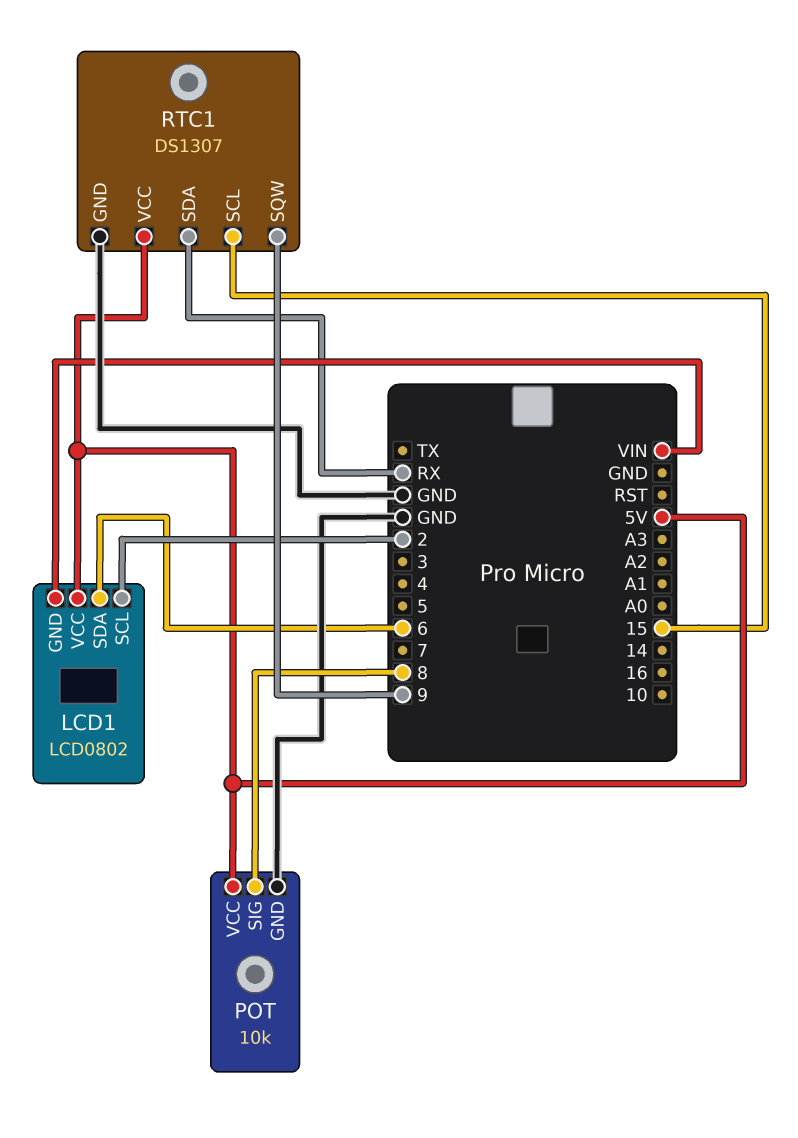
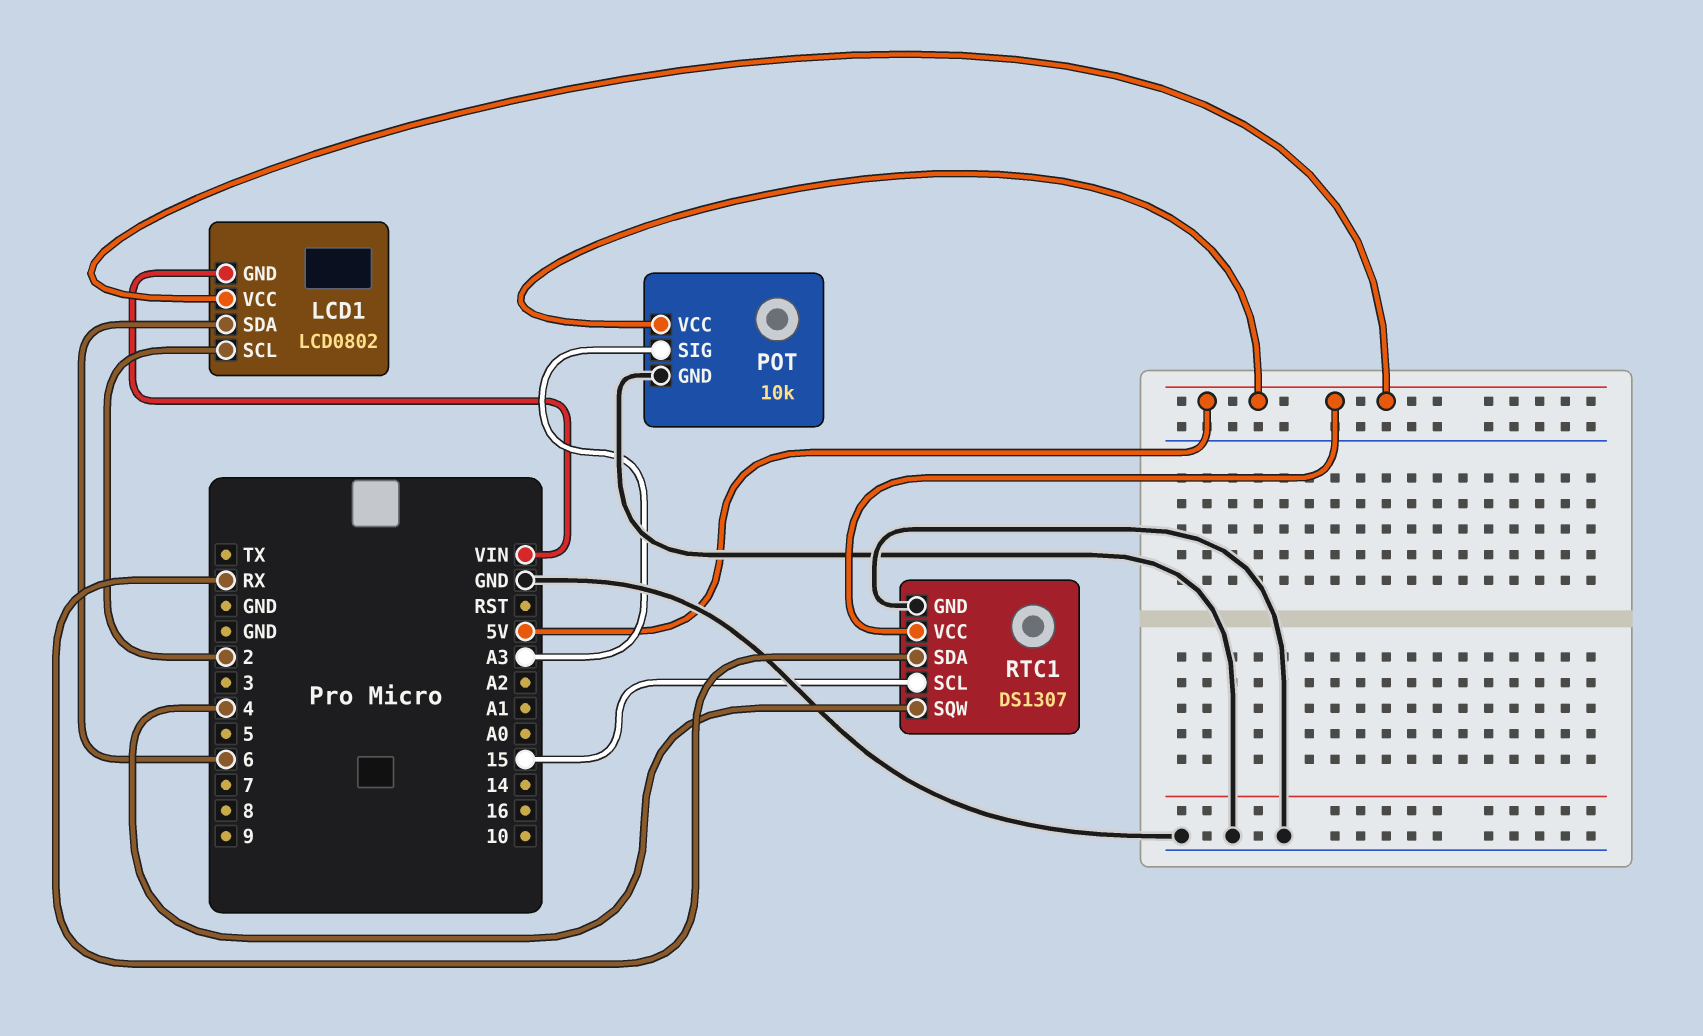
POT pin SIG: 8 -> A3
RTC1 pin SQW: 9 -> 4

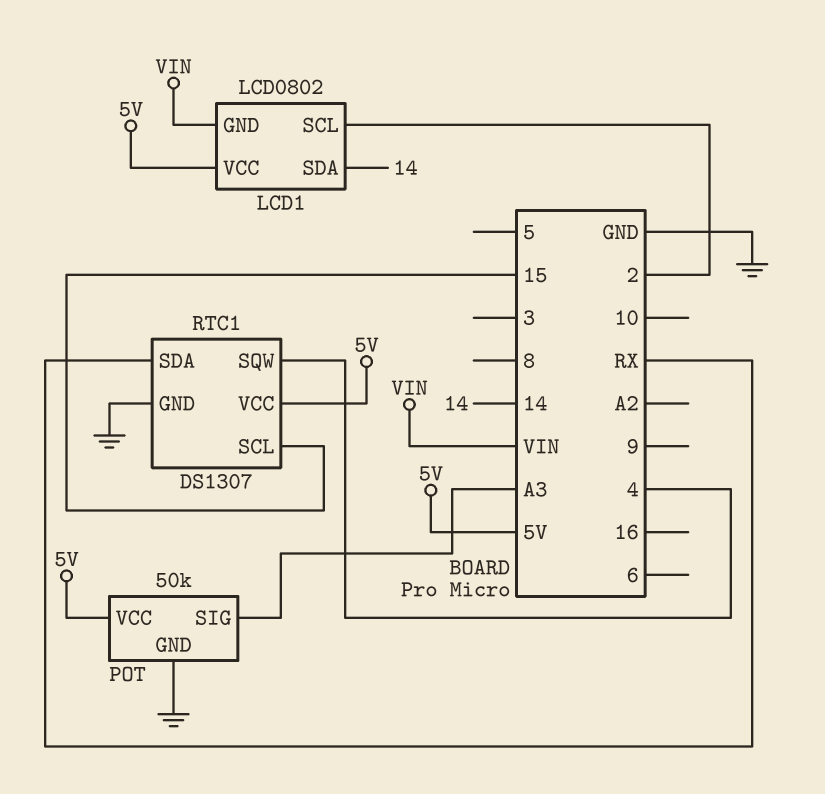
LCD1 pin SDA: 6 -> 14
POT: 10k -> 50k

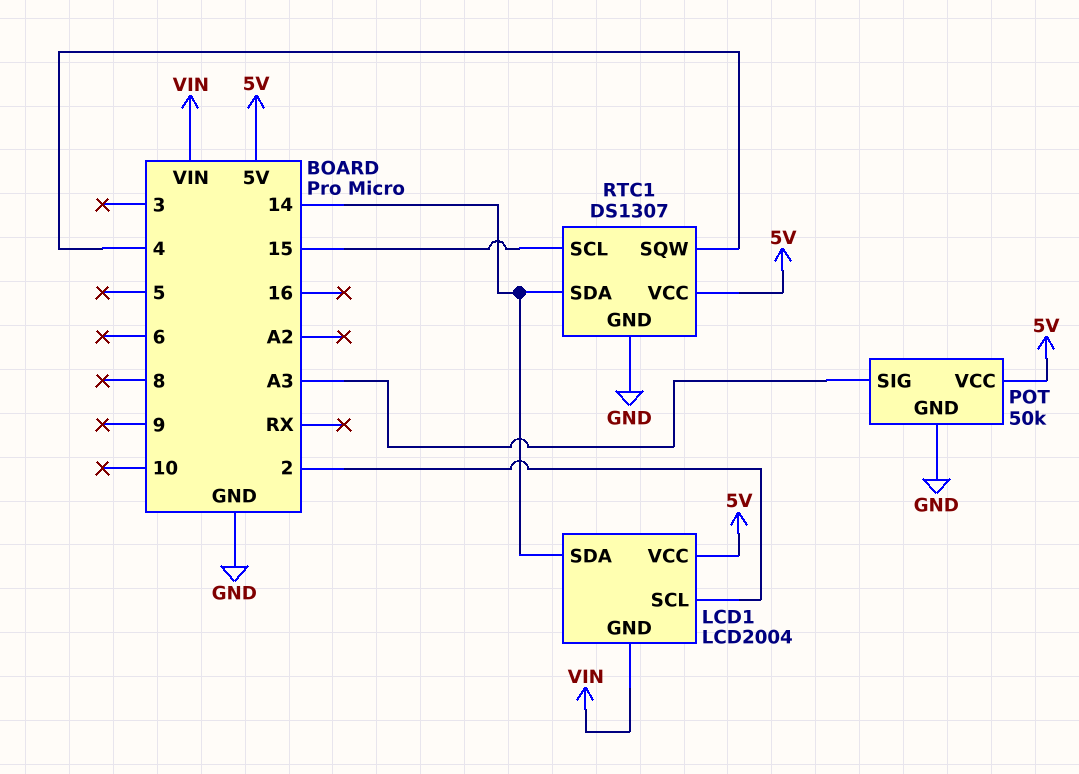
LCD1: LCD0802 -> LCD2004
RTC1 pin SDA: RX -> 14

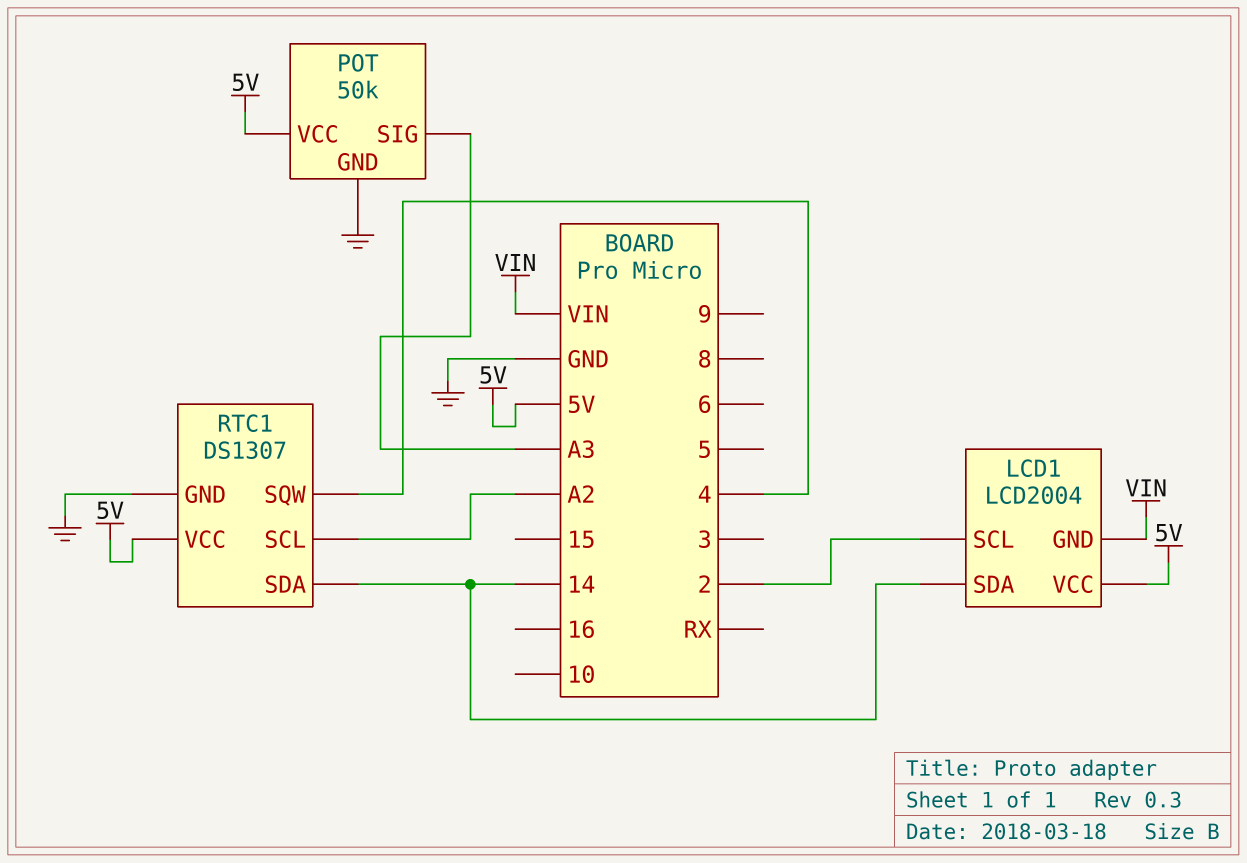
RTC1 pin SCL: 15 -> A2

